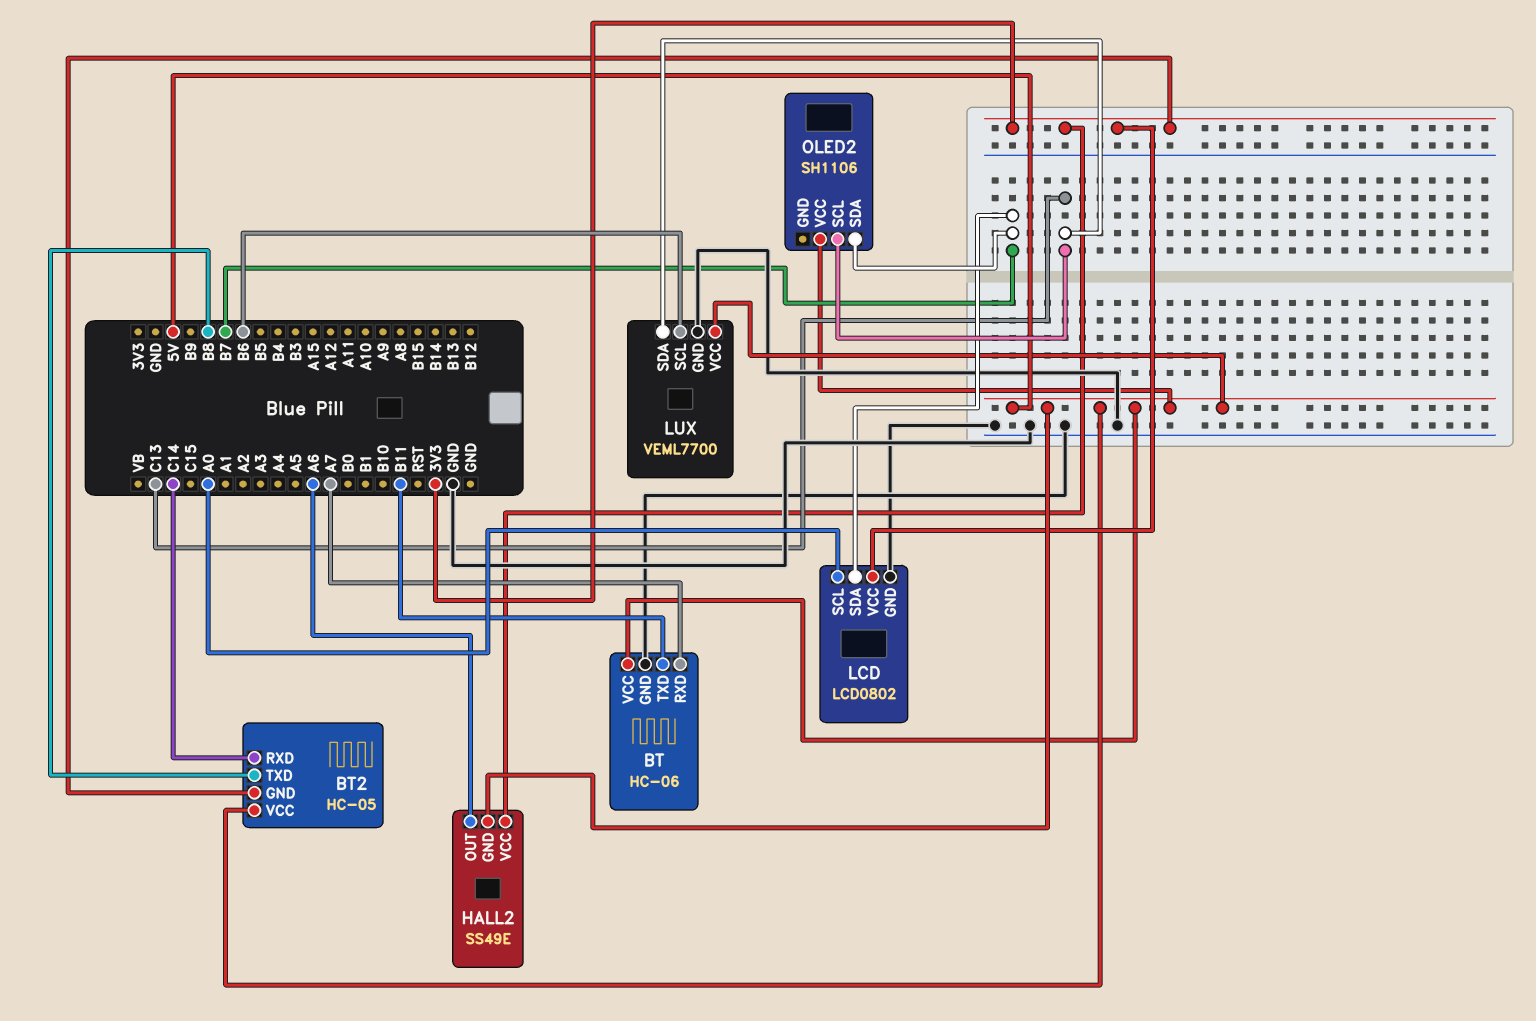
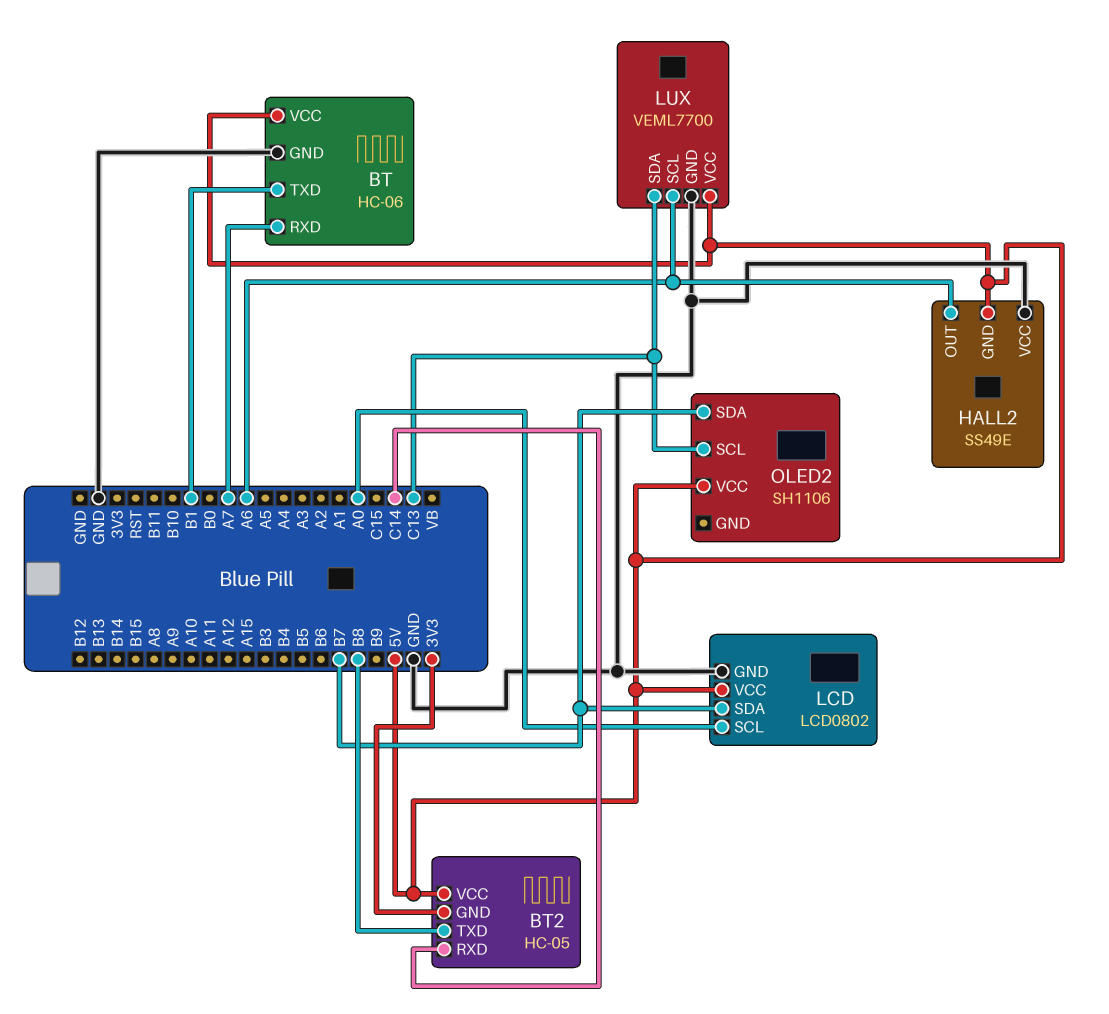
BT pin TXD: B11 -> B1
HALL2 pin VCC: 3V3 -> GND
LCD pin VCC: 3V3 -> 5V
LUX pin SCL: B6 -> A6

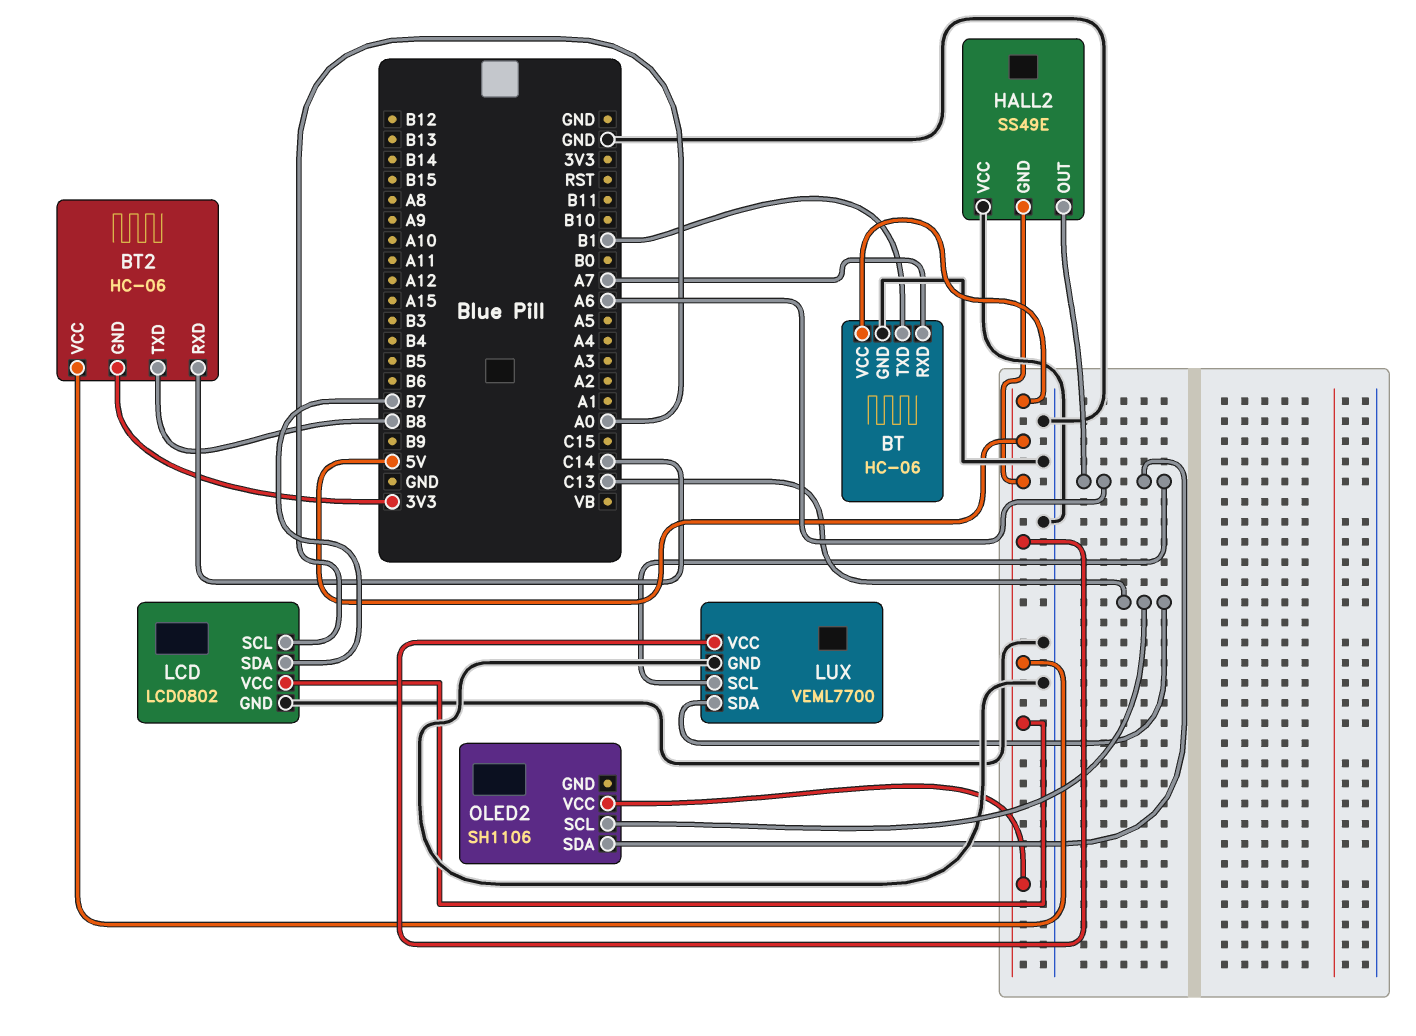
BT2: HC-05 -> HC-06
OLED2 pin SDA: B7 -> A6

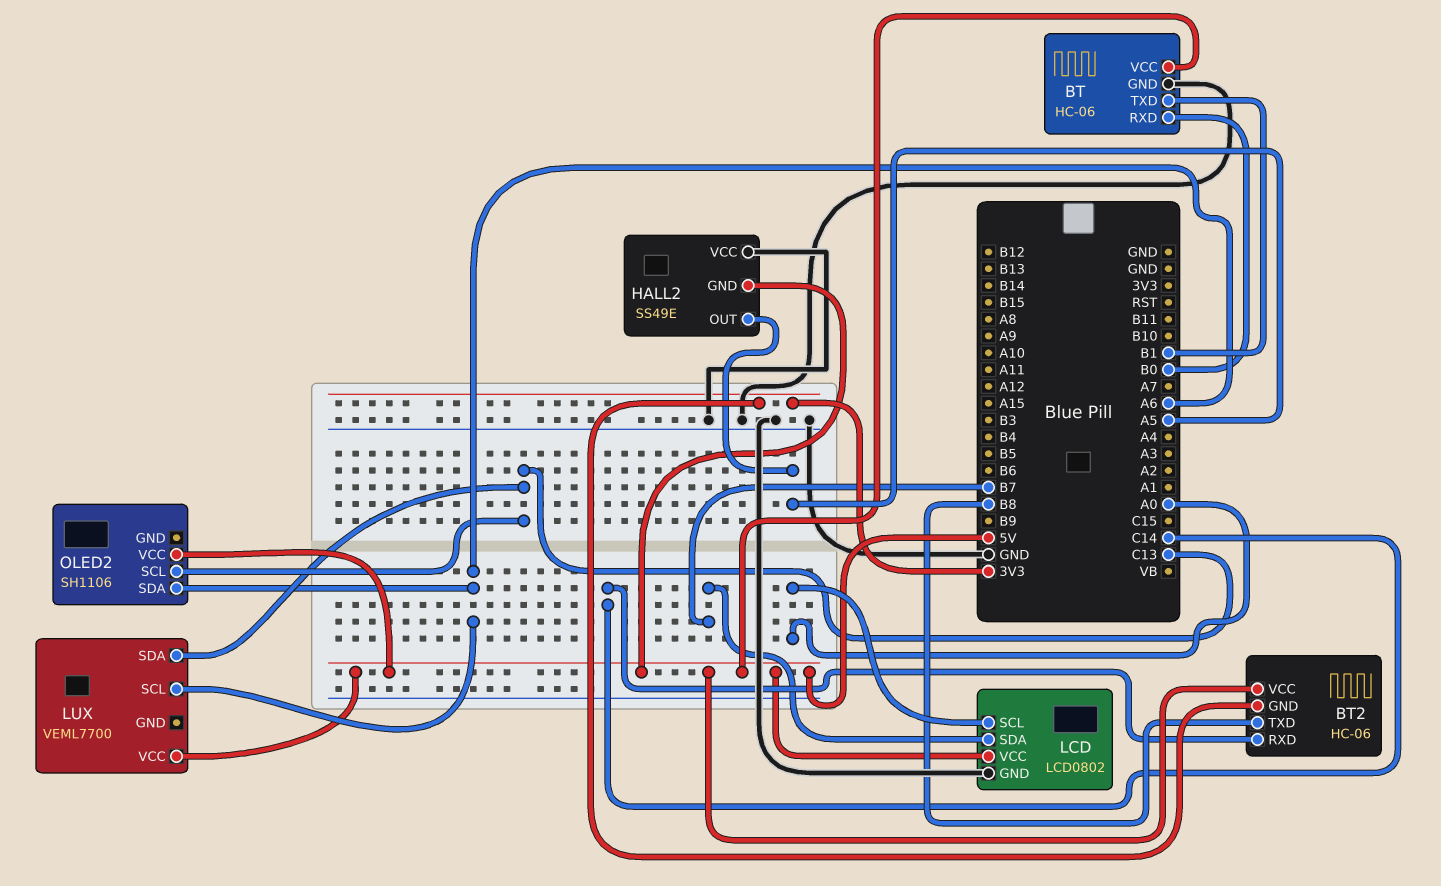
BT pin RXD: A7 -> B0
HALL2 pin OUT: A6 -> A5
LUX pin GND: GND -> none

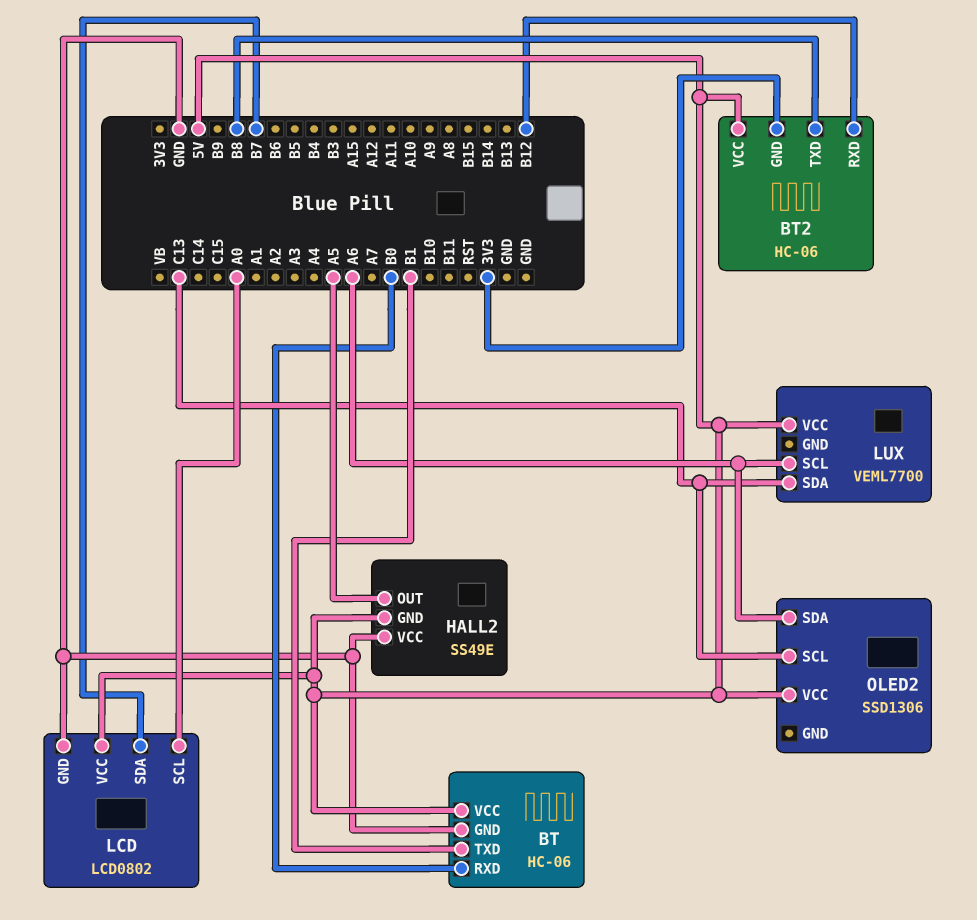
BT2 pin RXD: C14 -> B12
OLED2: SH1106 -> SSD1306

